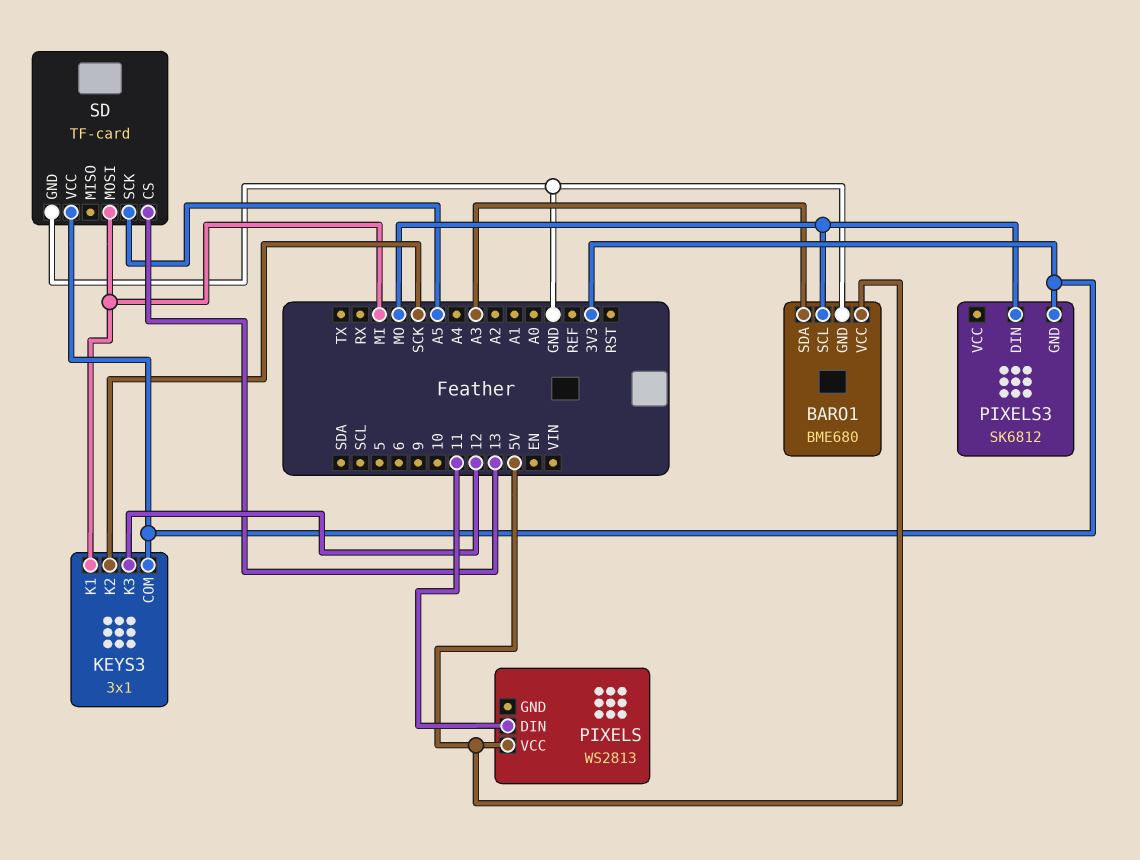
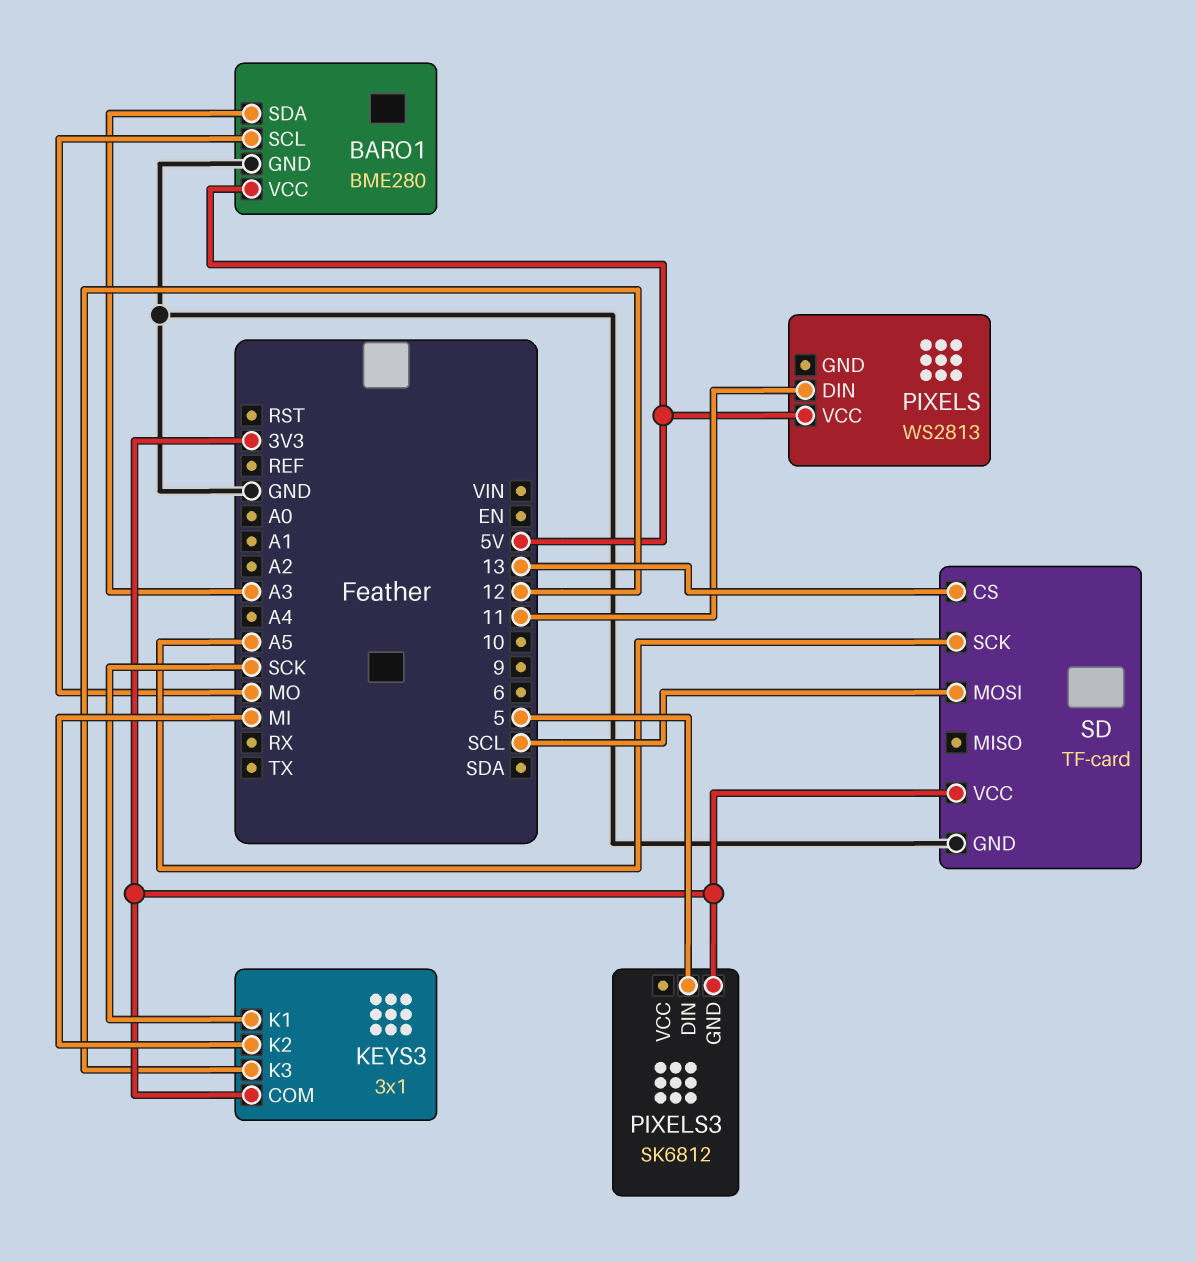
BARO1: BME680 -> BME280
KEYS3 pin K1: MI -> SCK
KEYS3 pin K2: SCK -> MI
PIXELS3 pin DIN: MO -> 5
SD pin MOSI: MI -> SCL

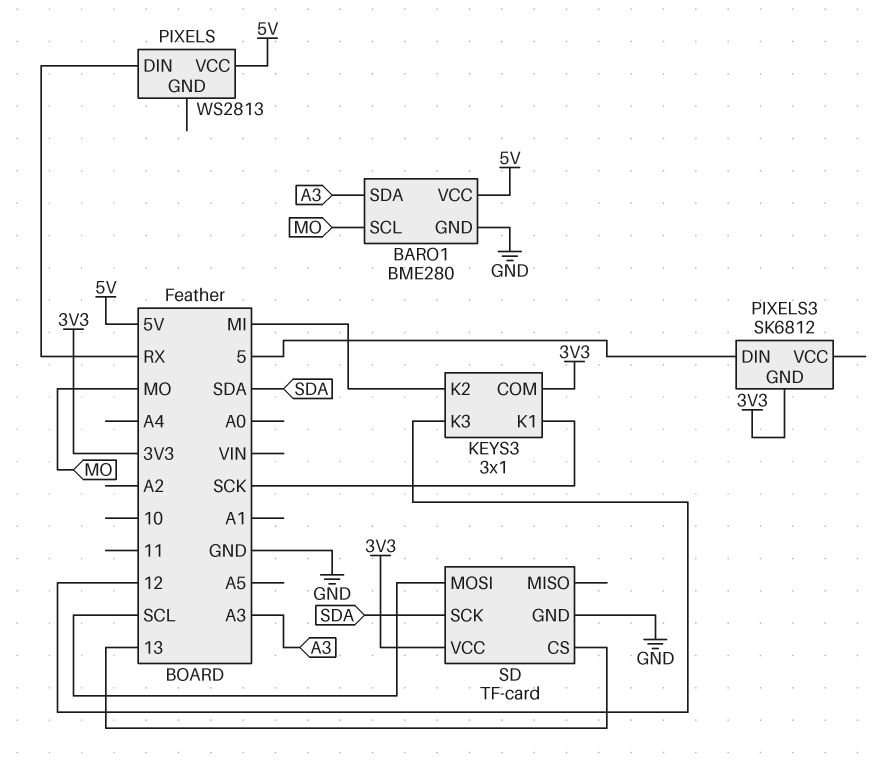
PIXELS pin DIN: 11 -> RX
SD pin SCK: A5 -> SDA

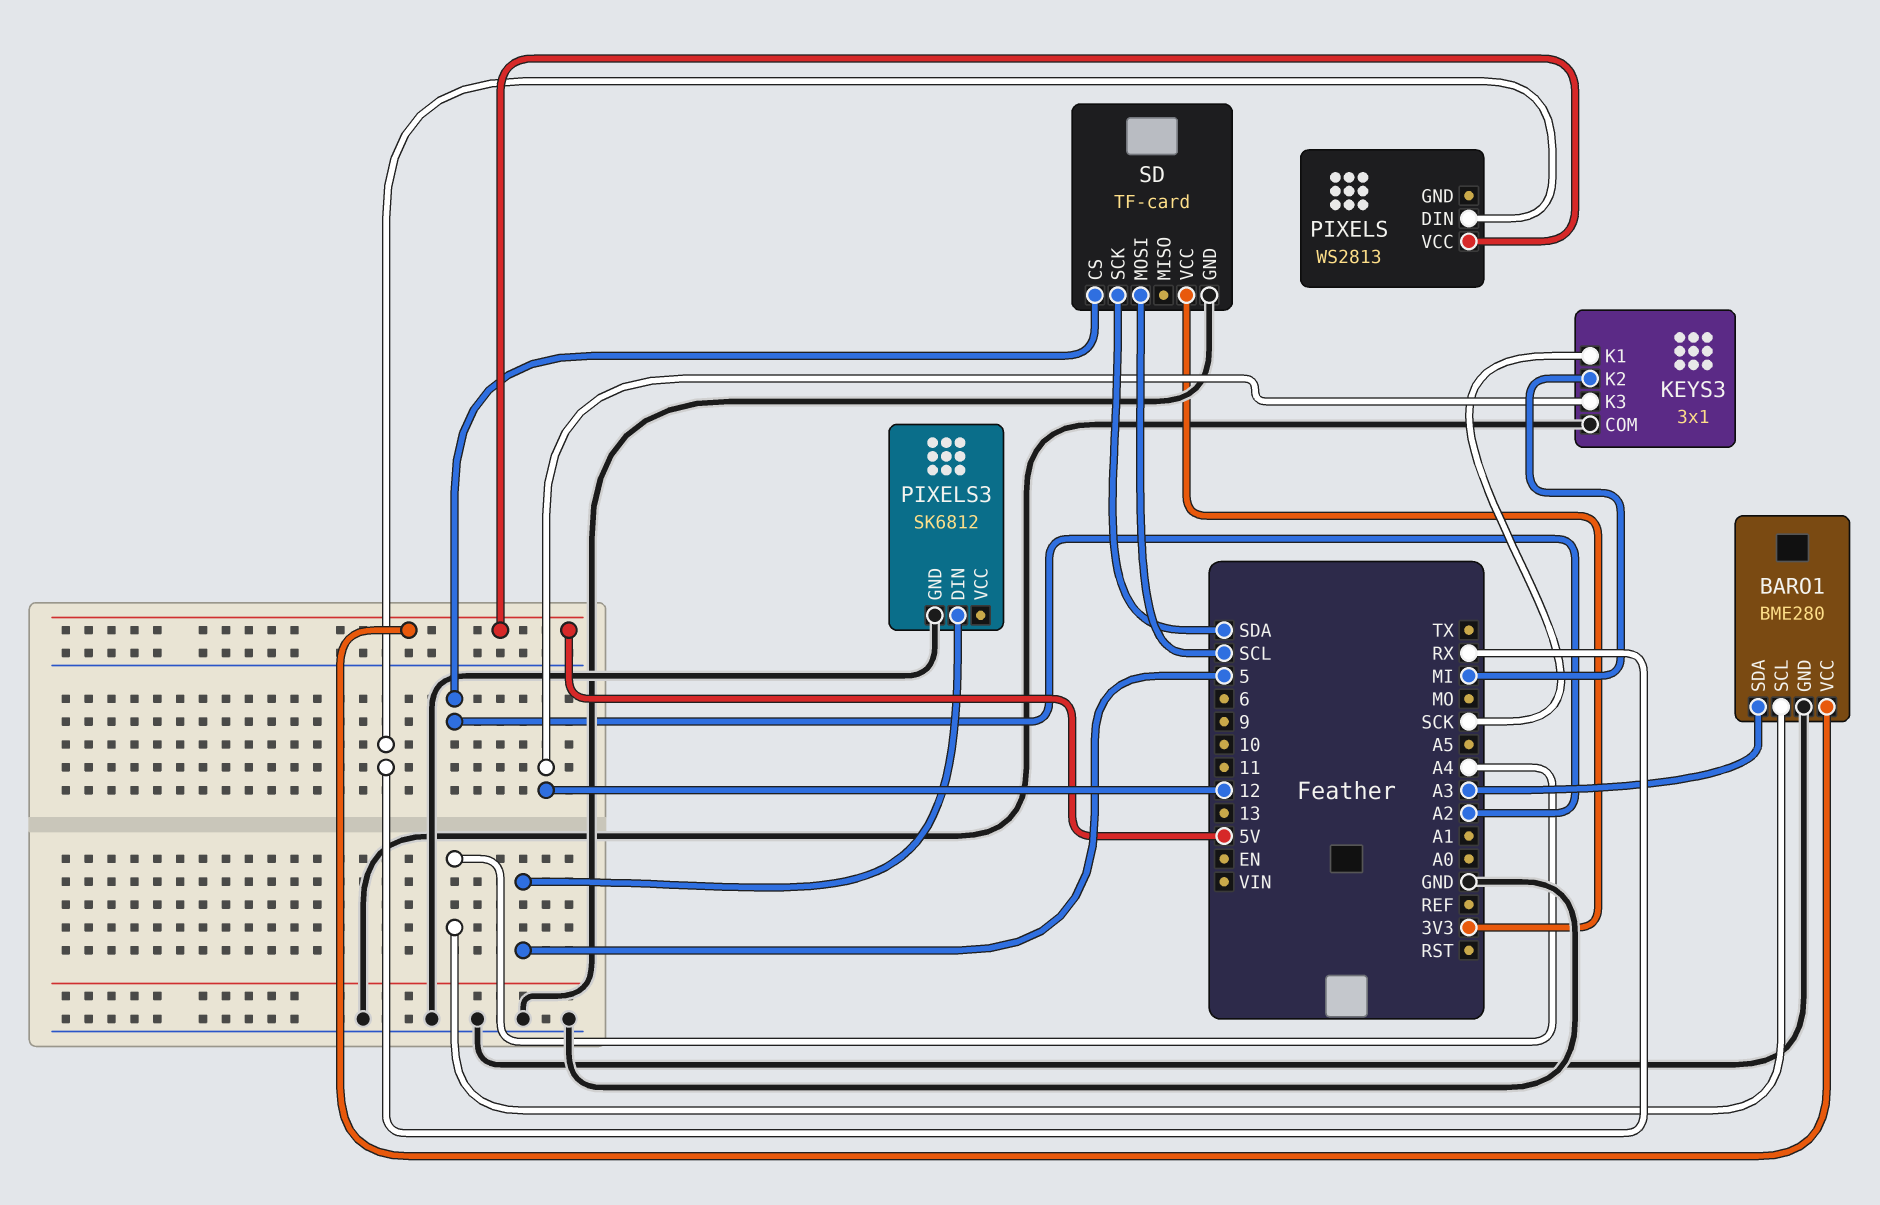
BARO1 pin SCL: MO -> A4
KEYS3 pin COM: 3V3 -> GND
PIXELS3 pin GND: 3V3 -> GND
SD pin CS: 13 -> A2

